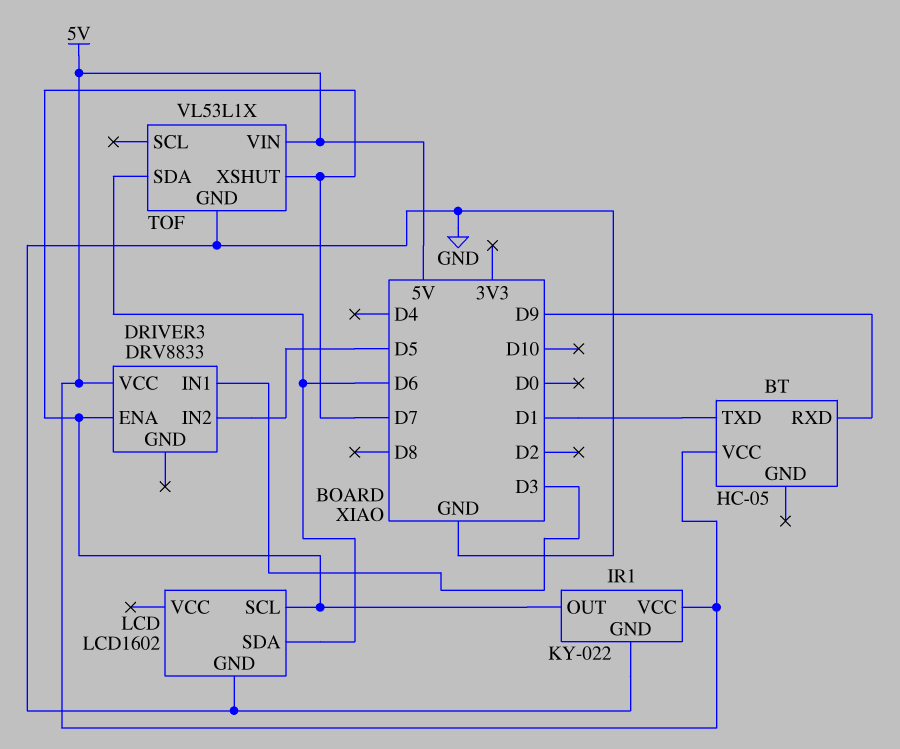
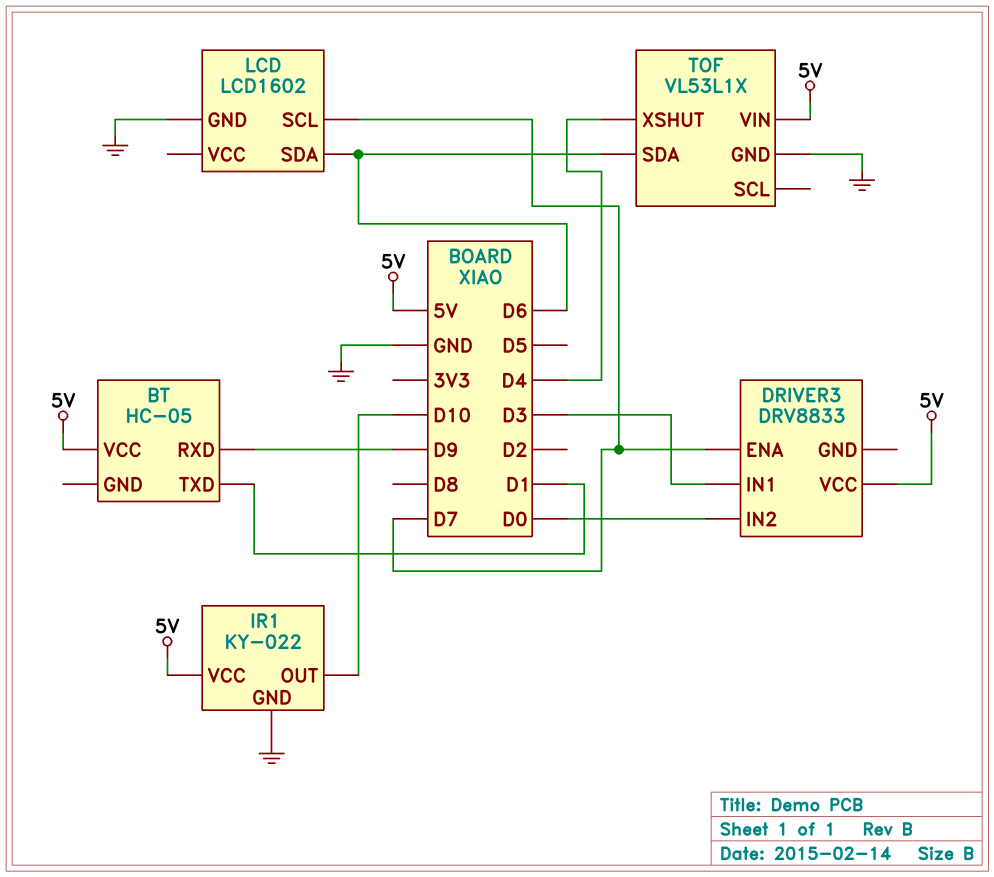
DRIVER3 pin IN2: D5 -> D0
IR1 pin OUT: D7 -> D10
TOF pin XSHUT: D7 -> D4

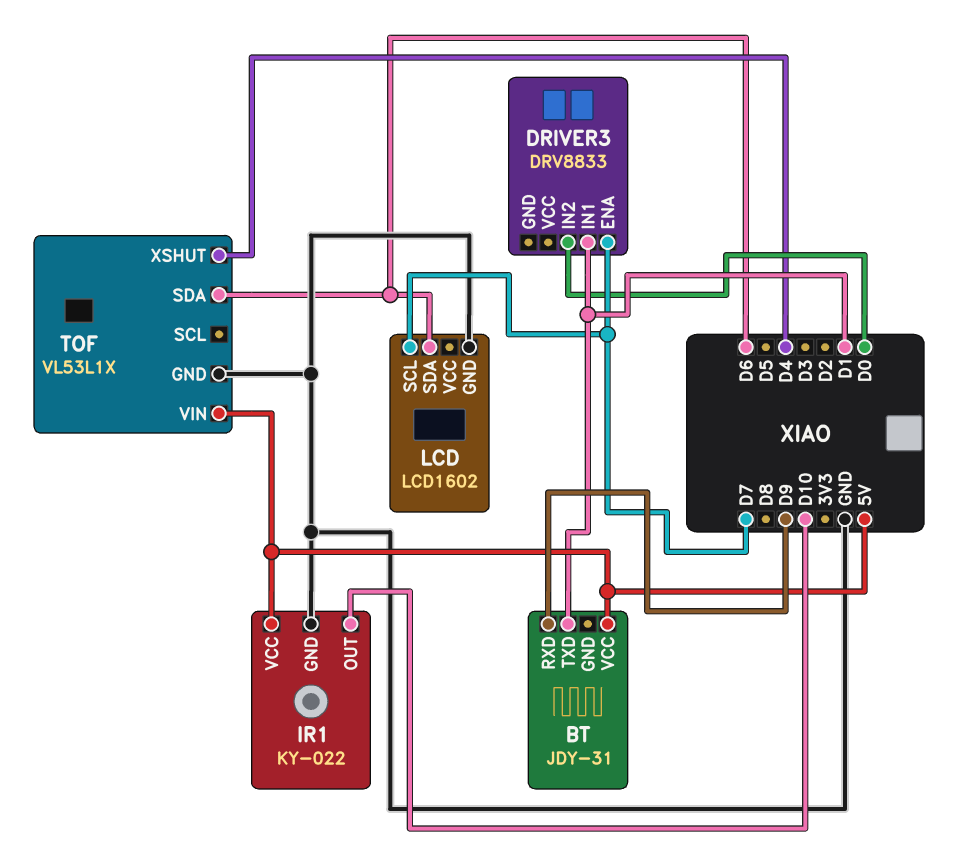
BT: HC-05 -> JDY-31
DRIVER3 pin IN1: D3 -> D1
DRIVER3 pin VCC: 5V -> none

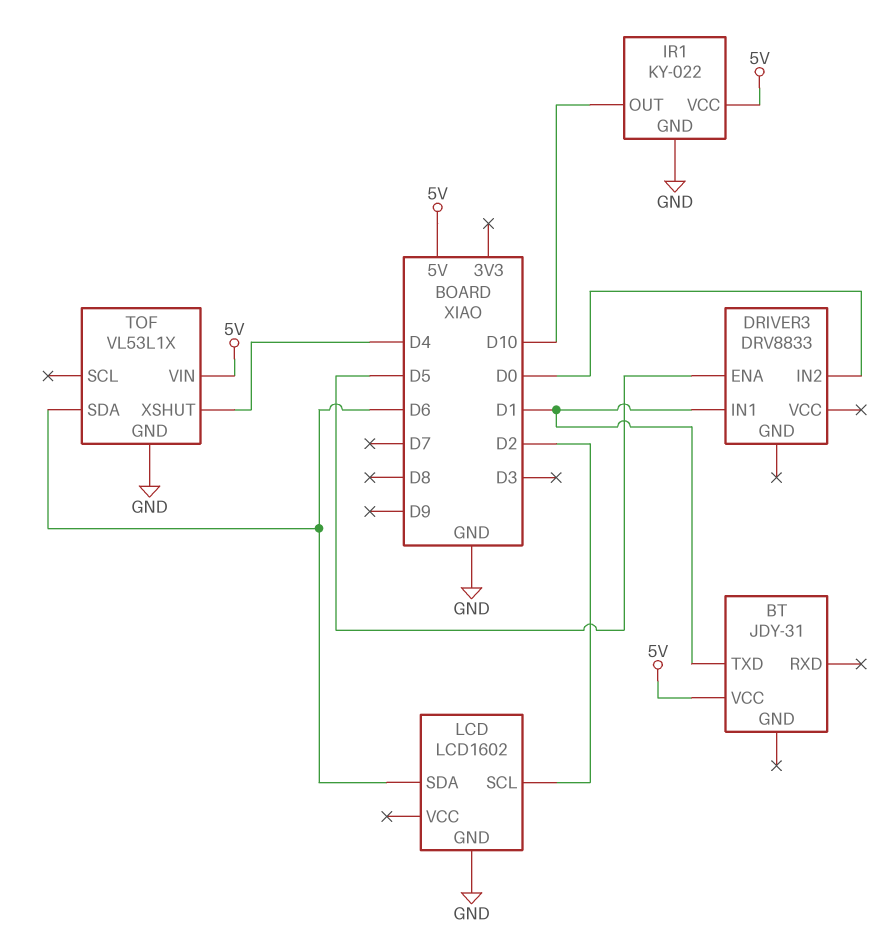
BT pin RXD: D9 -> none
DRIVER3 pin ENA: D7 -> D5
LCD pin SCL: D7 -> D2

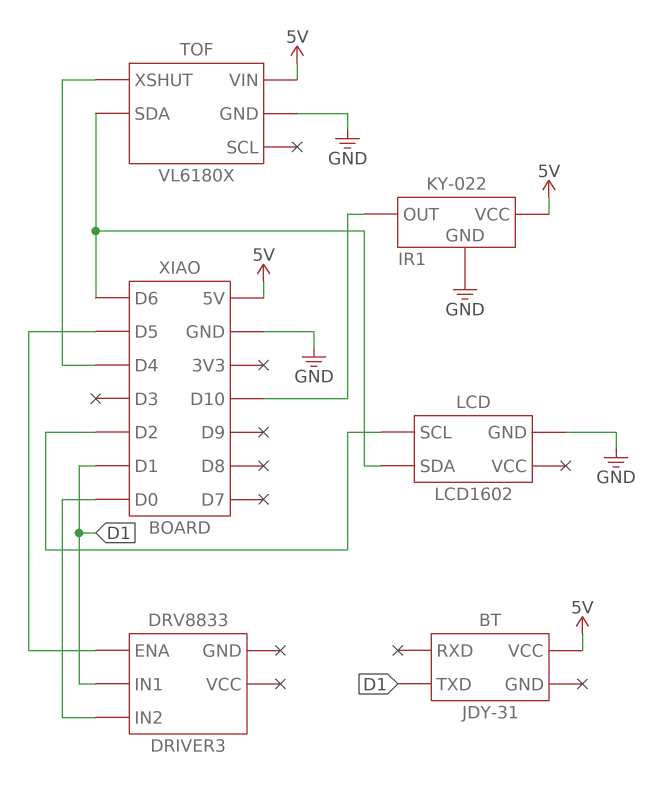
TOF: VL53L1X -> VL6180X

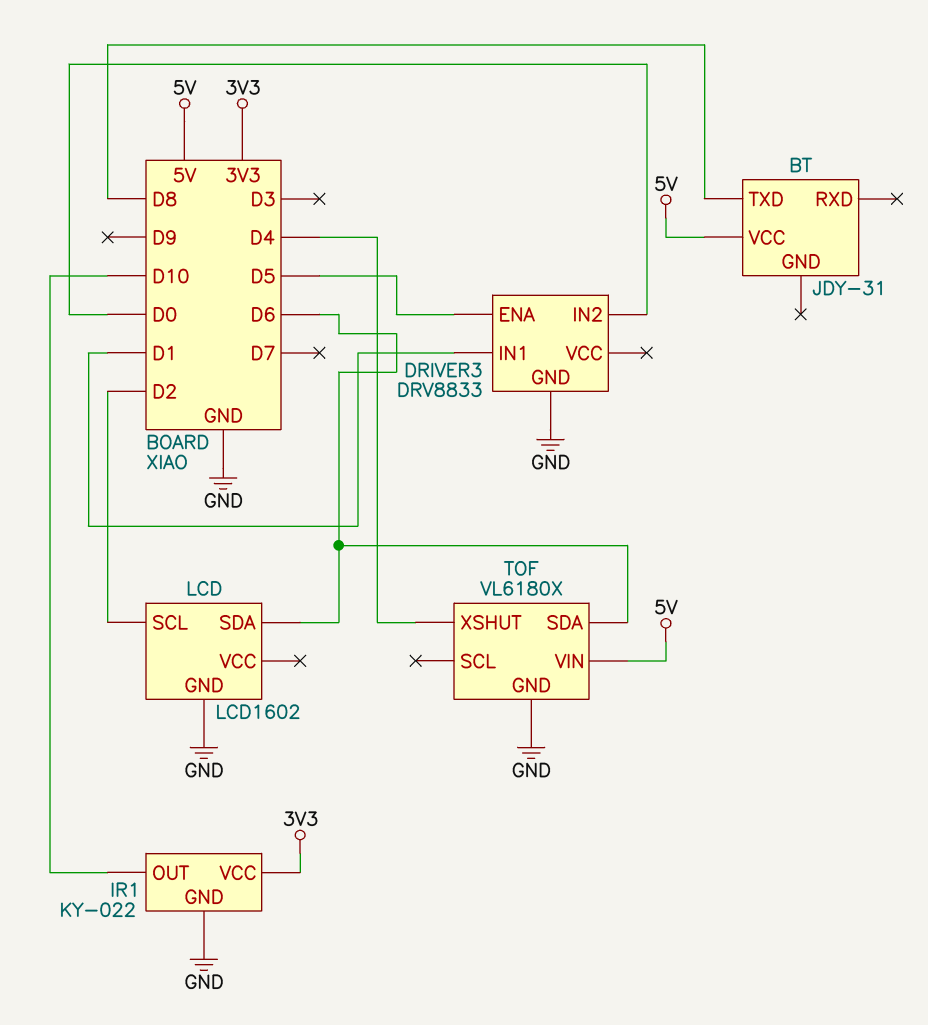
BT pin TXD: D1 -> D8
DRIVER3 pin GND: none -> GND
IR1 pin VCC: 5V -> 3V3

